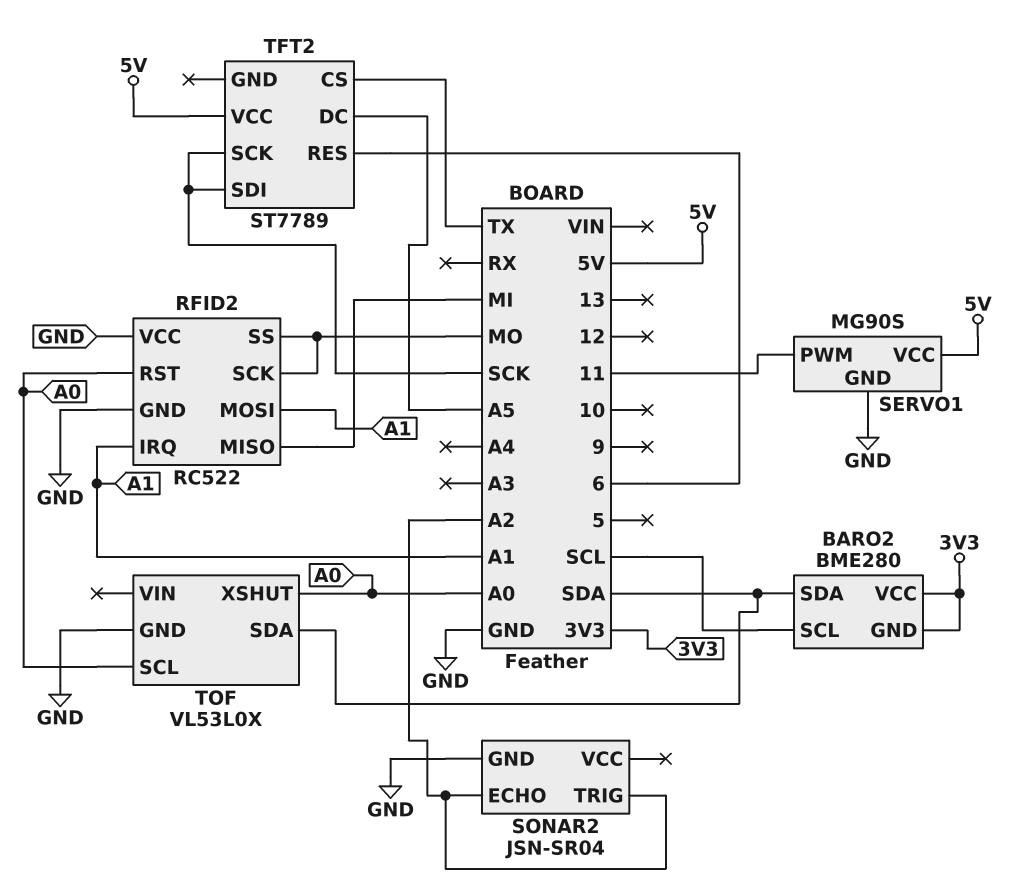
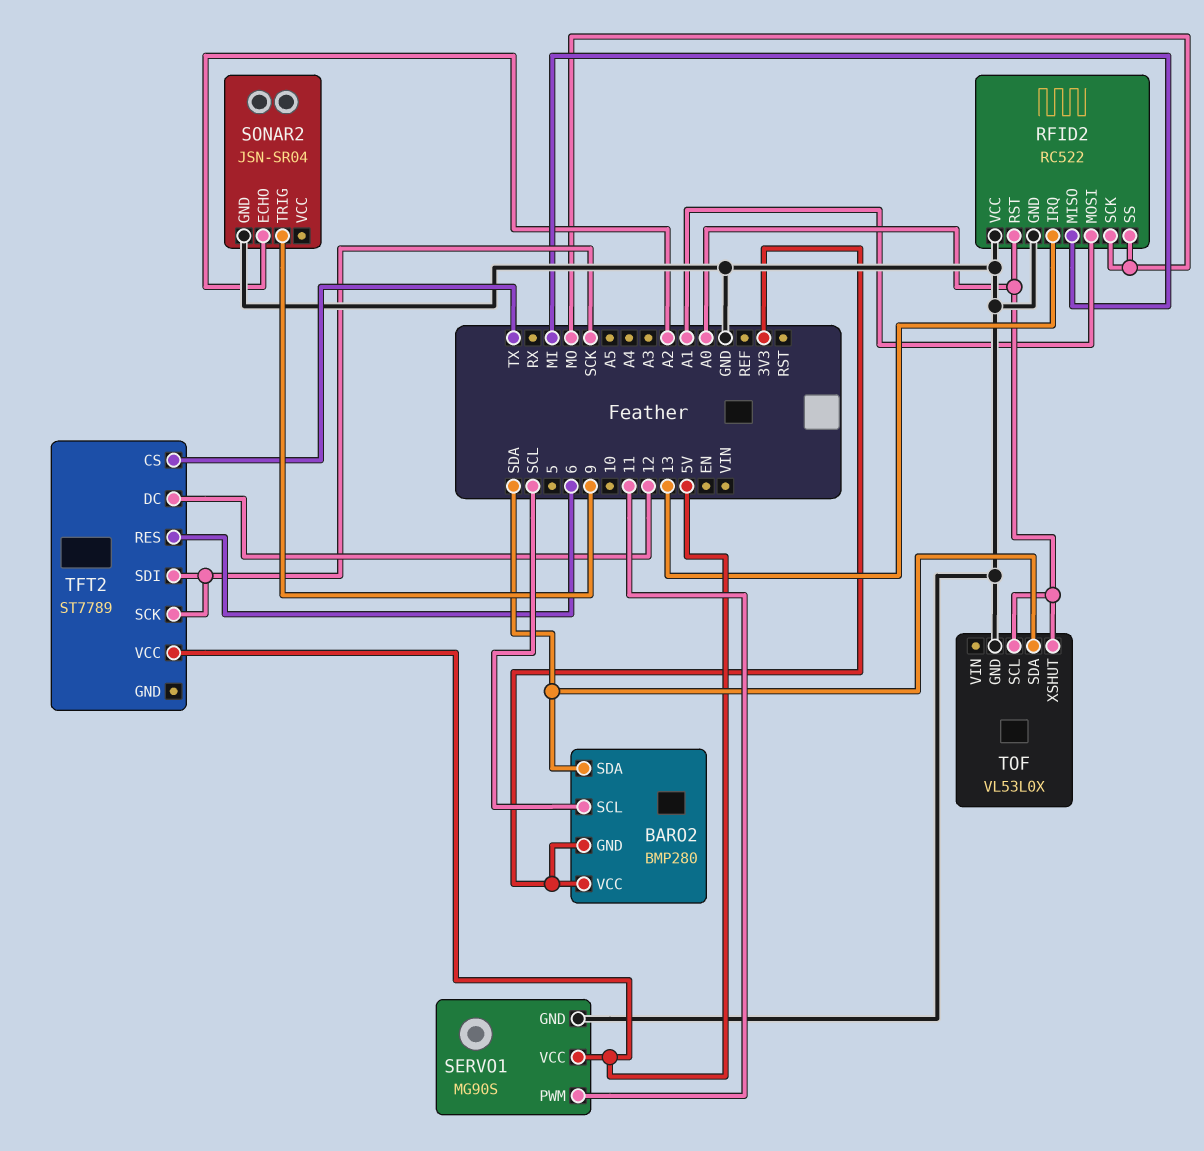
BARO2: BME280 -> BMP280
RFID2 pin IRQ: A1 -> 13
SONAR2 pin TRIG: A2 -> 9
TFT2 pin DC: A5 -> 12

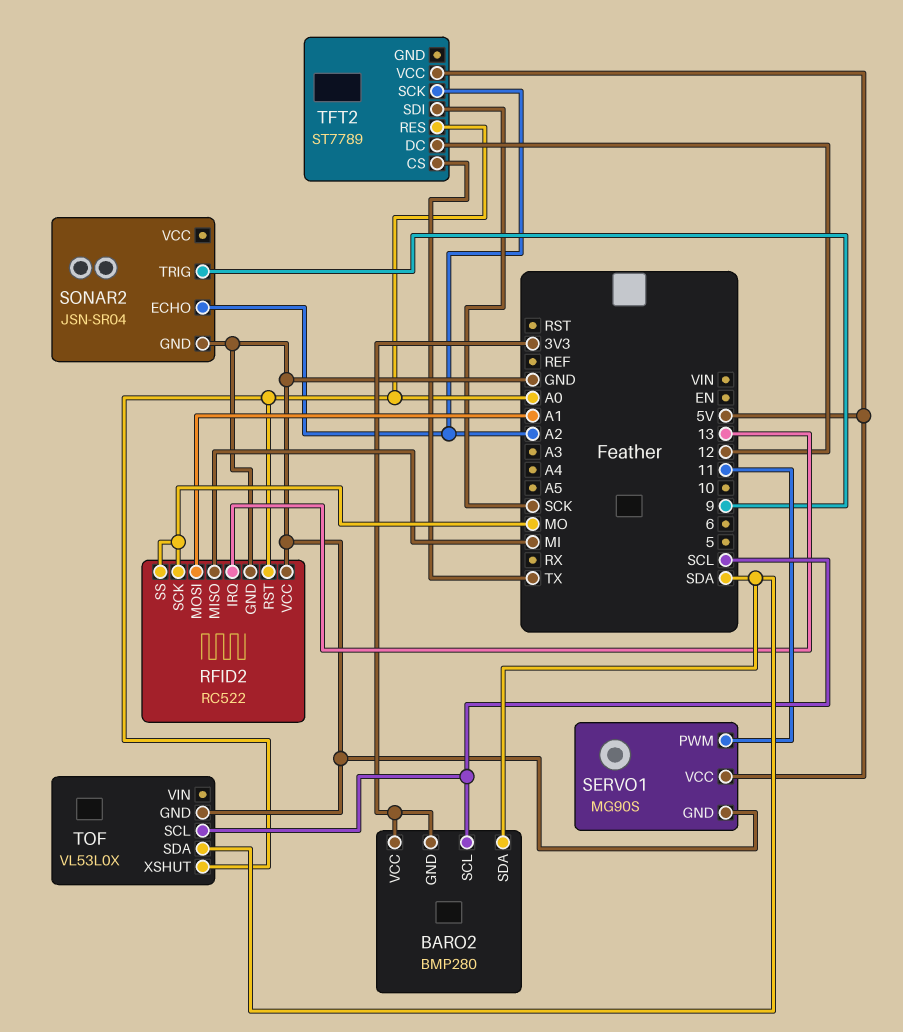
TFT2 pin RES: 6 -> A0
TFT2 pin SCK: SCK -> A2
TOF pin SCL: A0 -> SCL

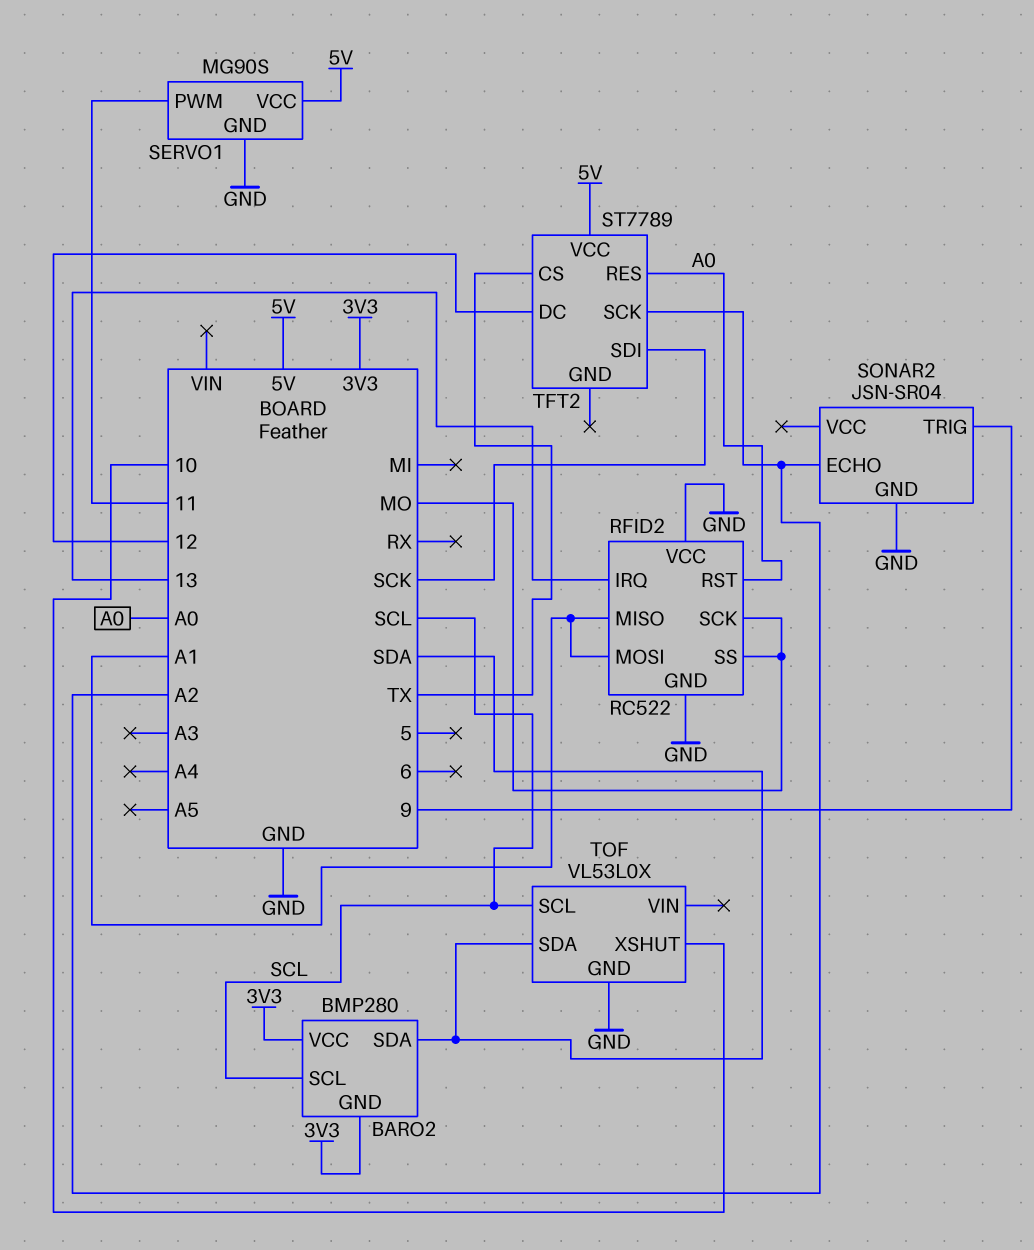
RFID2 pin MISO: MI -> A1
TOF pin XSHUT: A0 -> 10

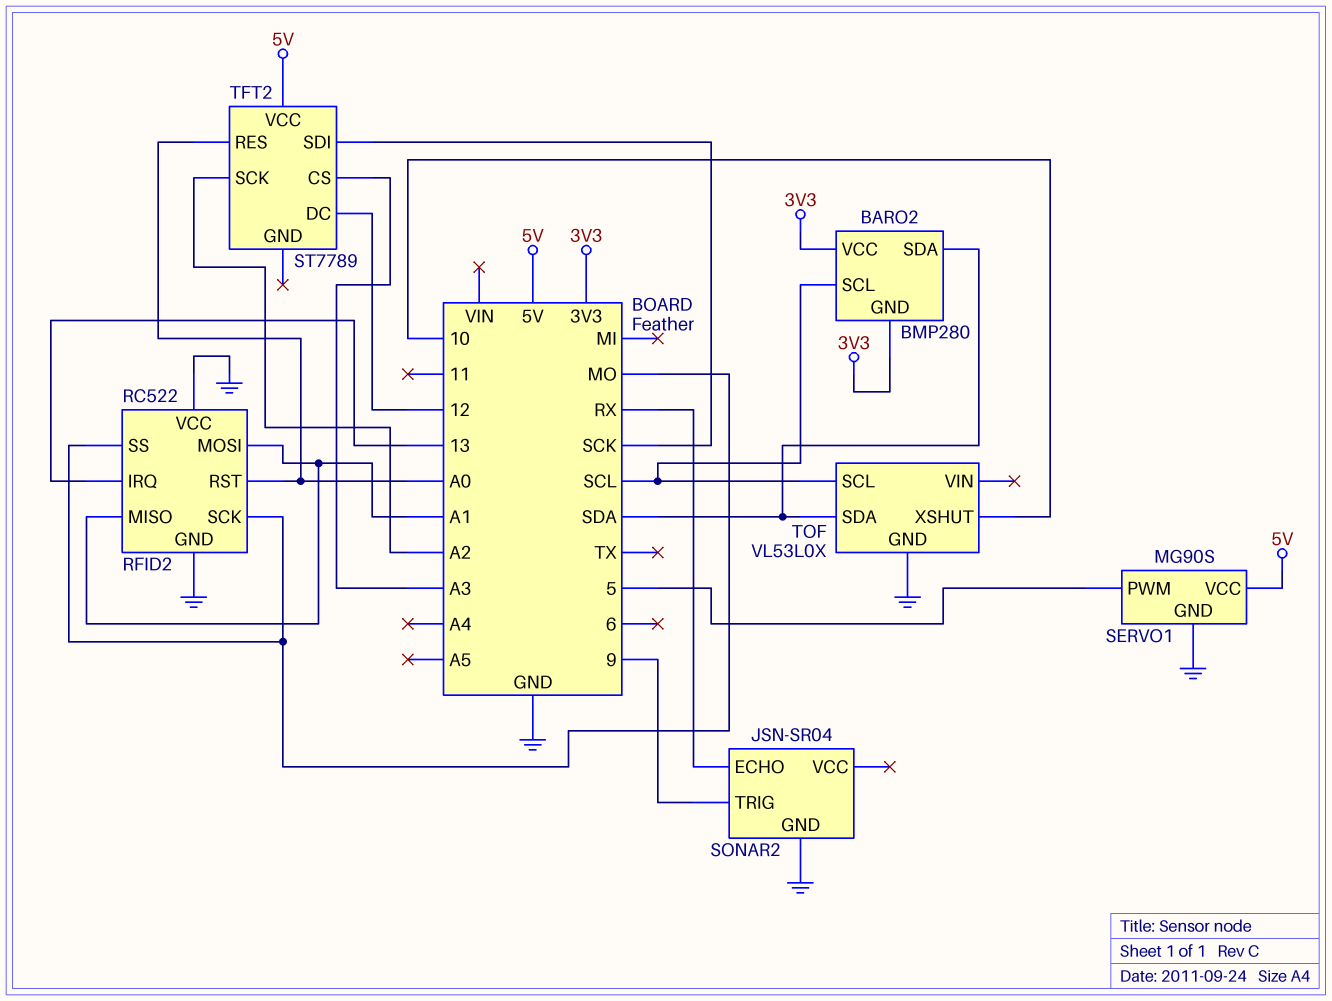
SERVO1 pin PWM: 11 -> 5
SONAR2 pin ECHO: A2 -> RX
TFT2 pin CS: TX -> A3

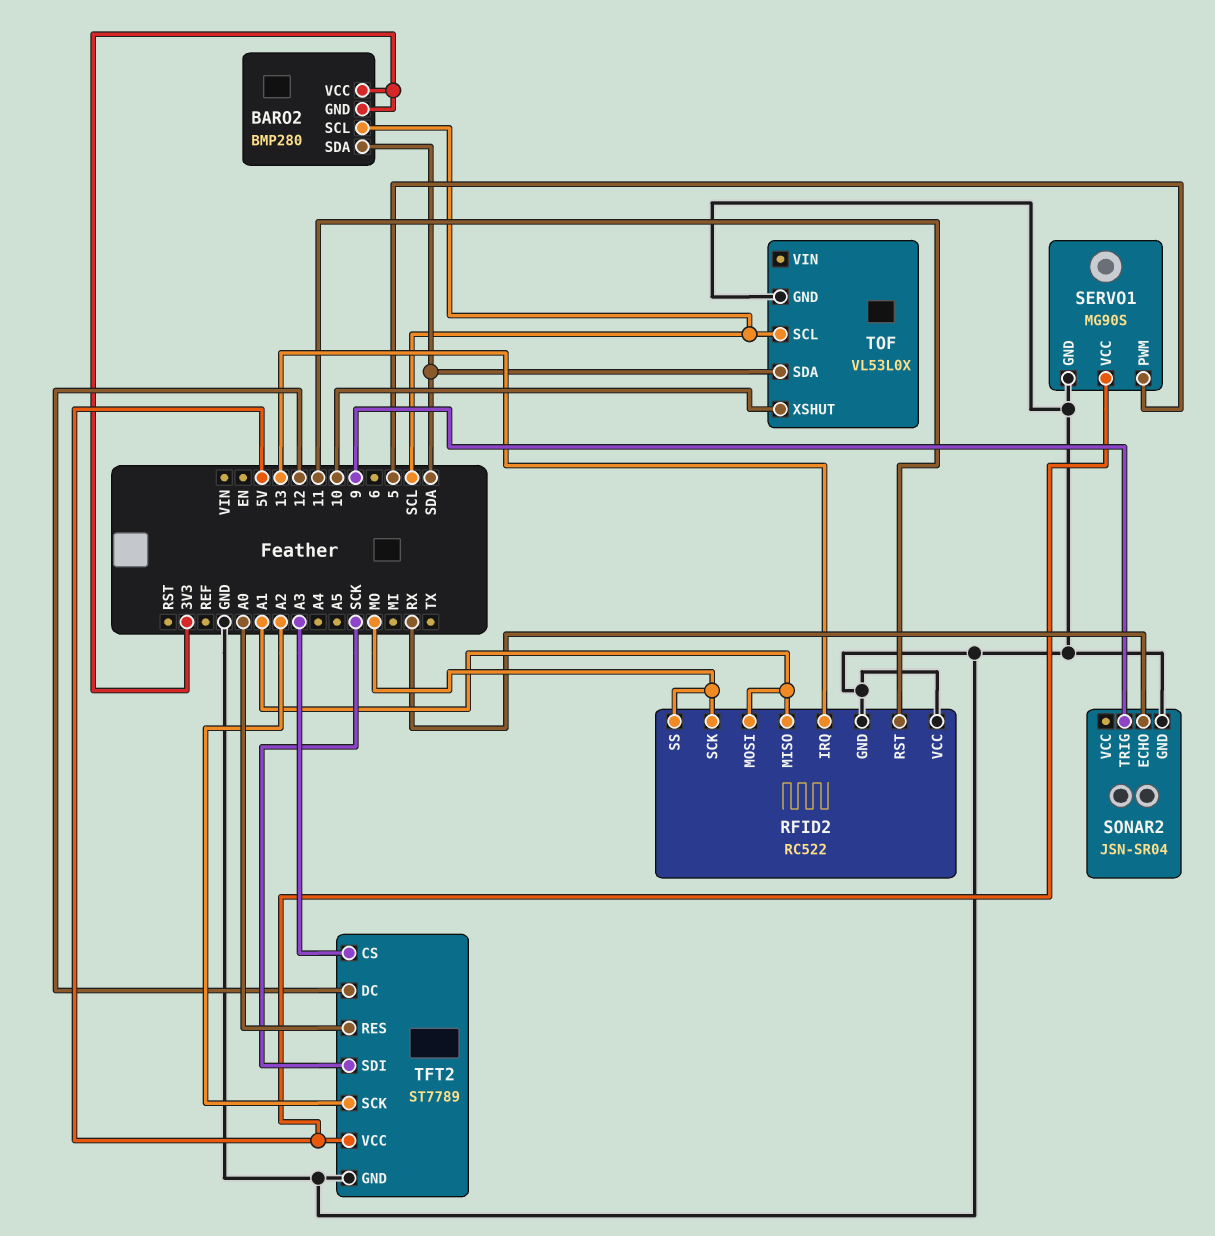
RFID2 pin RST: A0 -> 11
TFT2 pin GND: none -> GND

